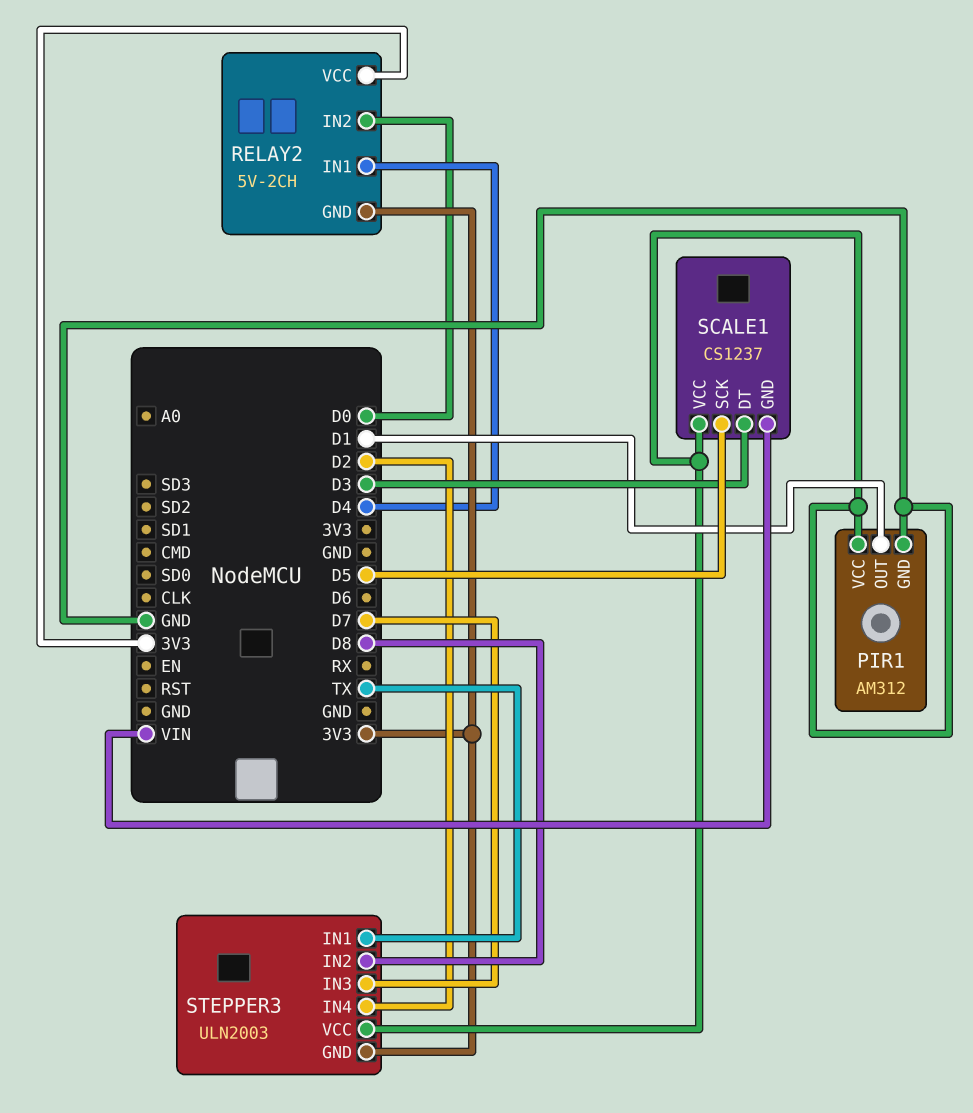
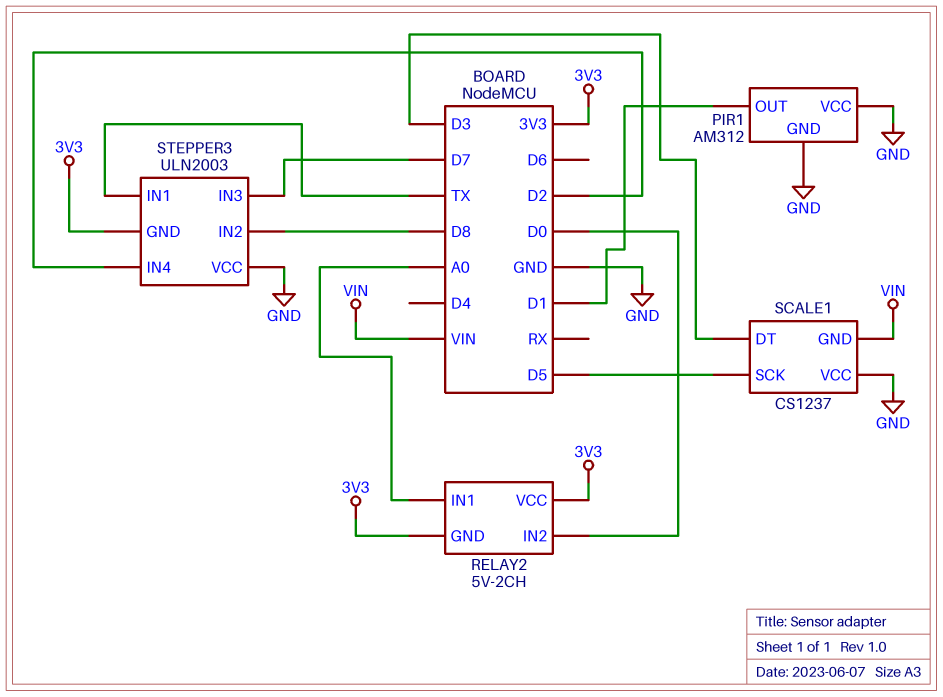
RELAY2 pin IN1: D4 -> A0

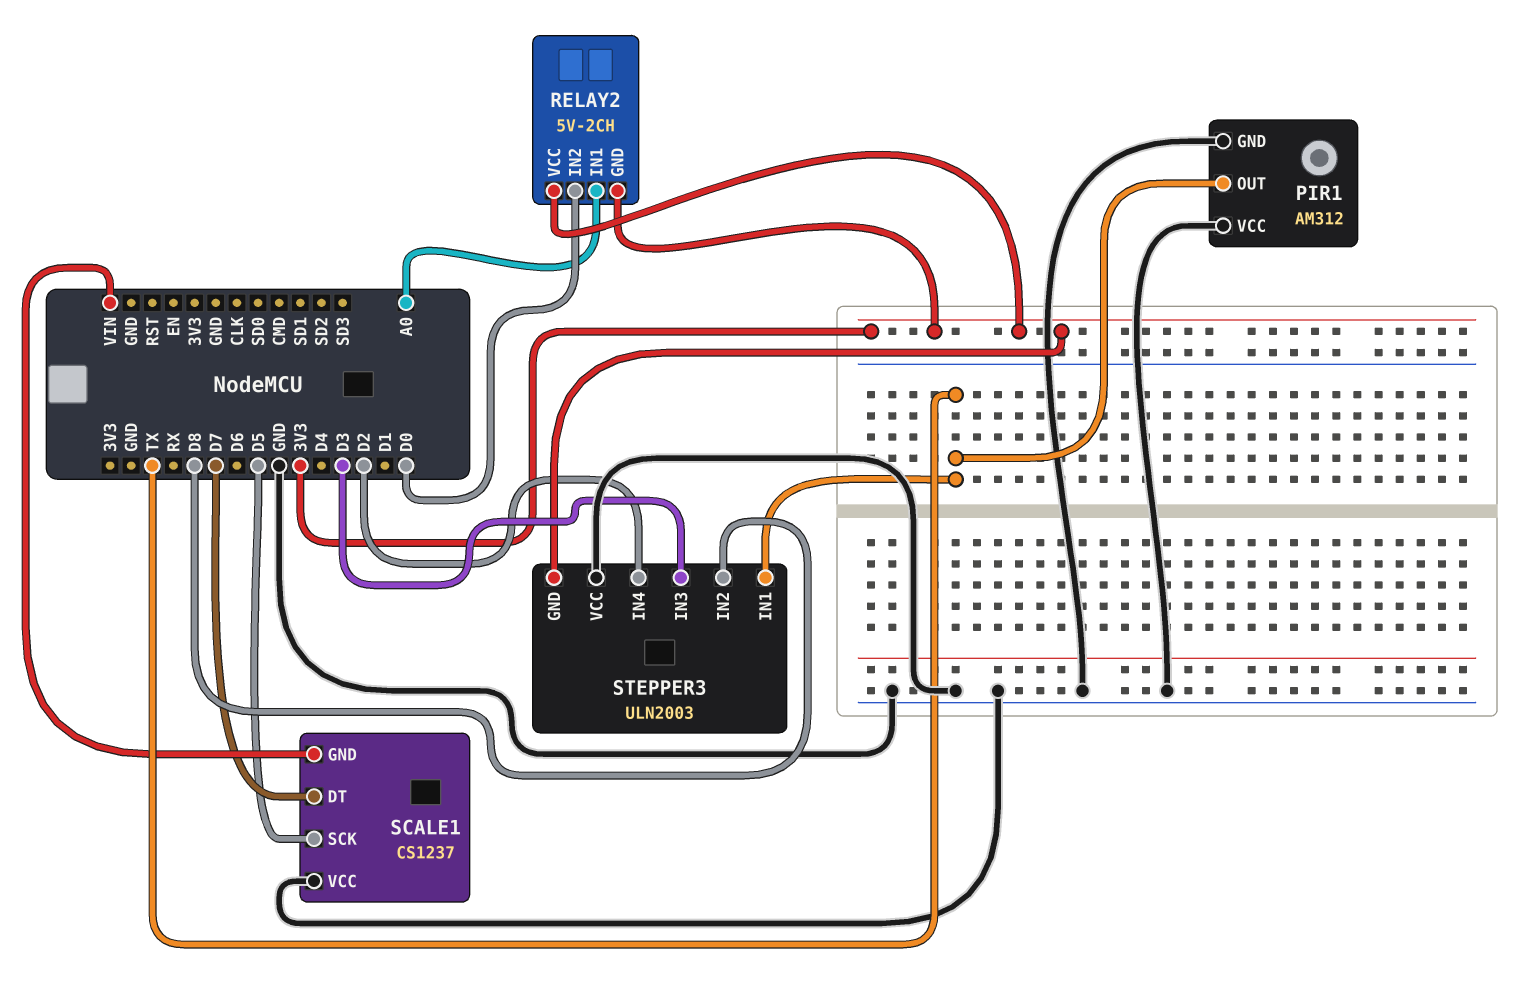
PIR1 pin OUT: D1 -> TX
SCALE1 pin DT: D3 -> D7
STEPPER3 pin IN3: D7 -> D3

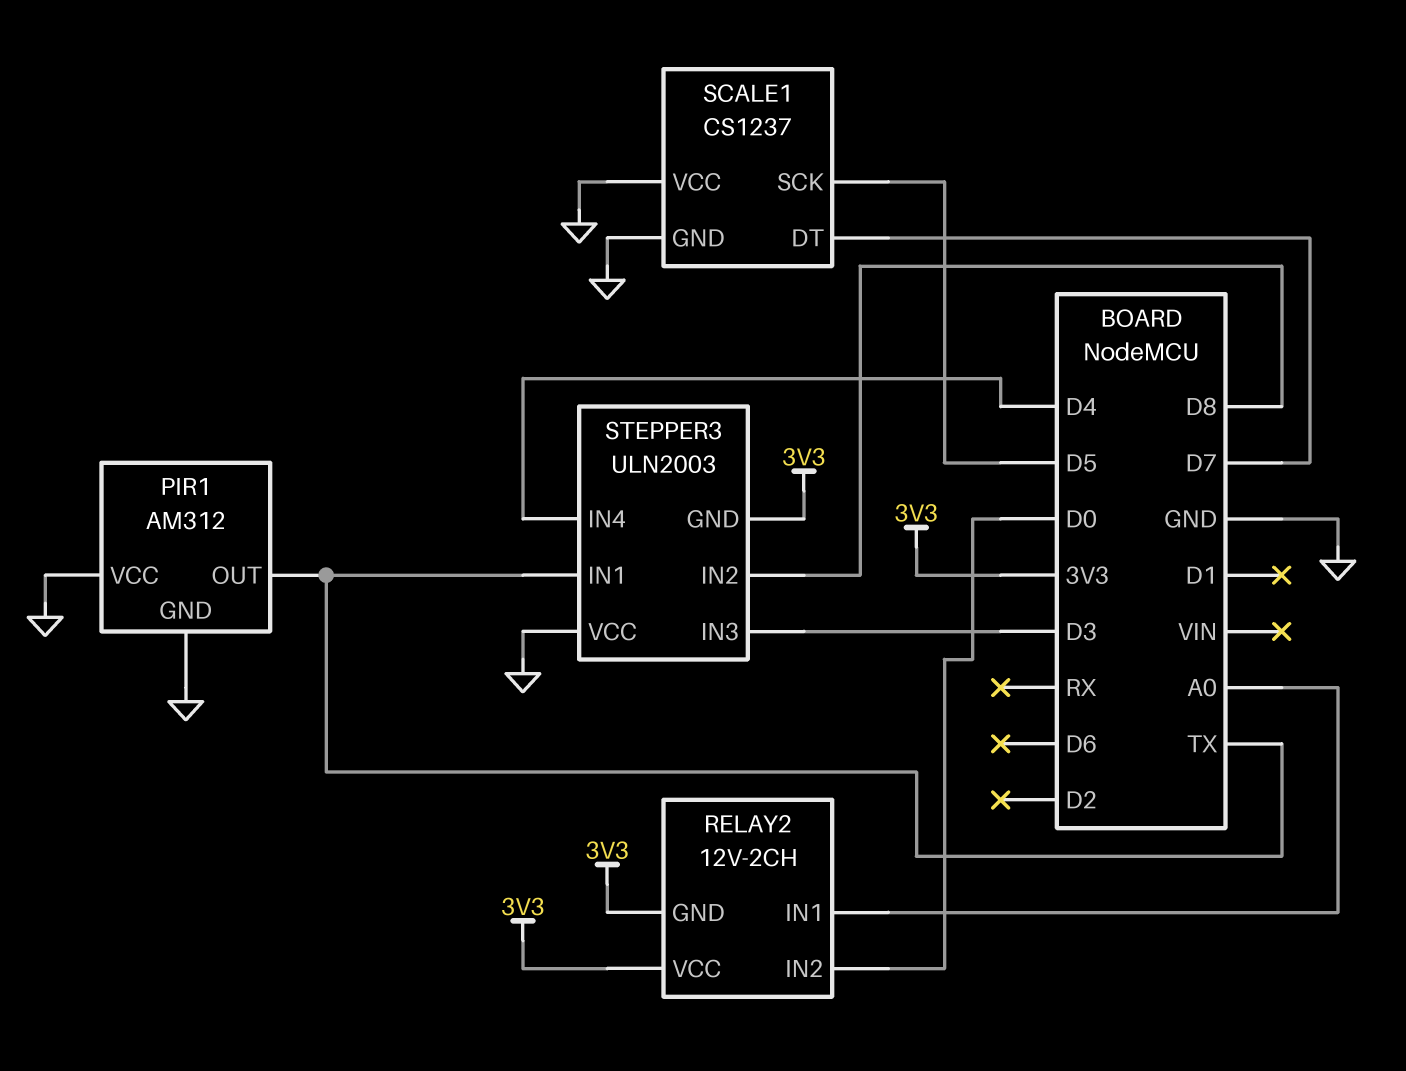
RELAY2: 5V-2CH -> 12V-2CH
SCALE1 pin GND: VIN -> GND
STEPPER3 pin IN4: D2 -> D4

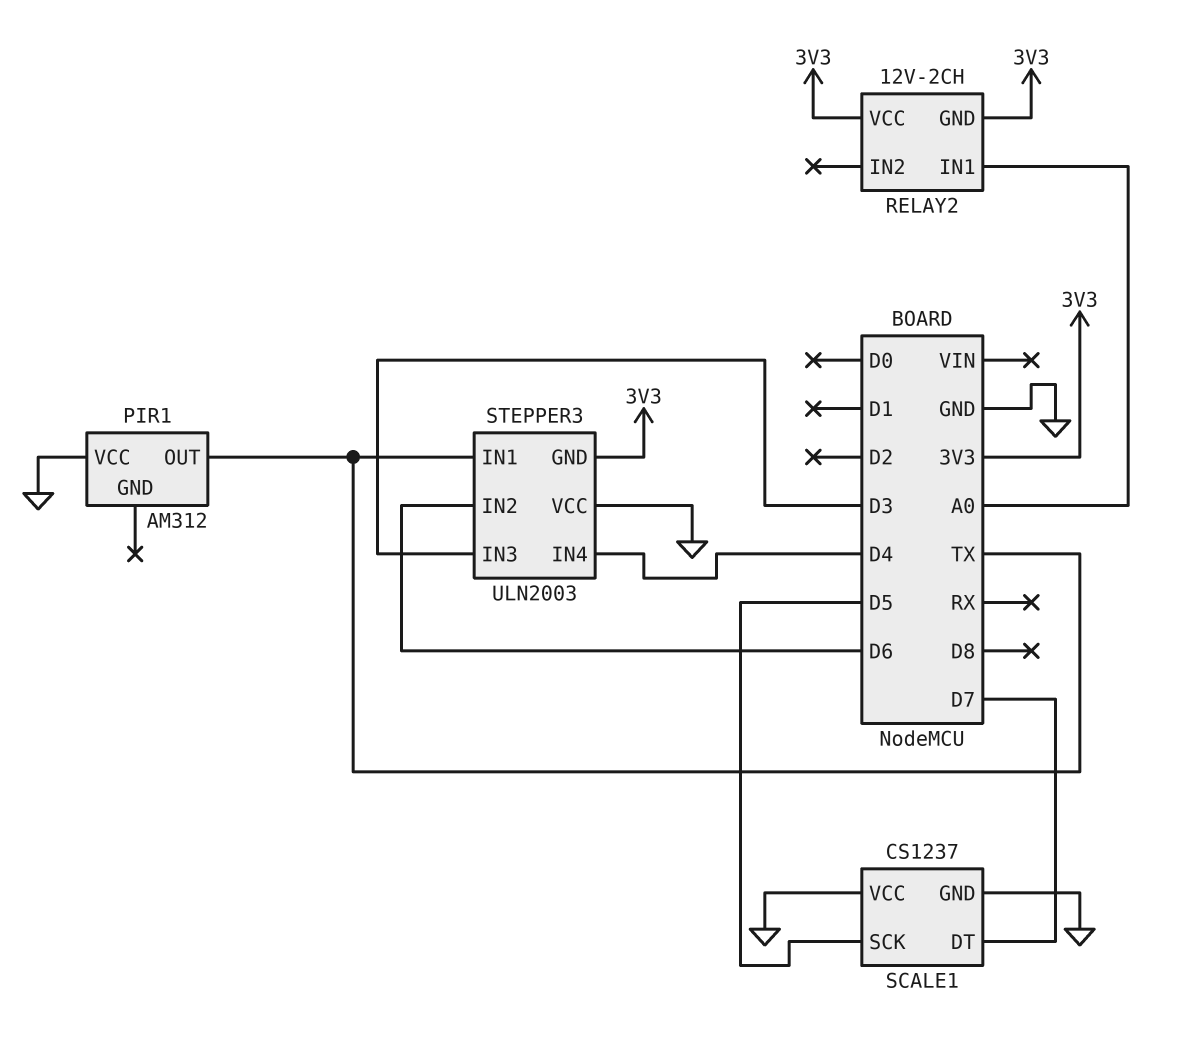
PIR1 pin GND: GND -> none
RELAY2 pin IN2: D0 -> none
STEPPER3 pin IN2: D8 -> D6

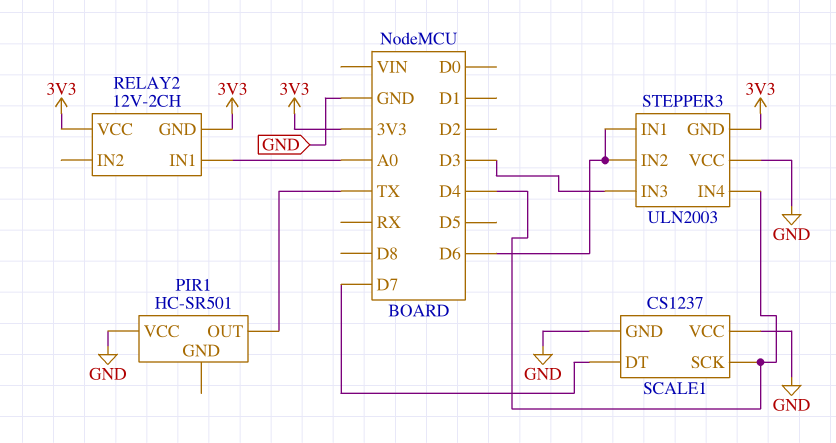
PIR1: AM312 -> HC-SR501
SCALE1 pin SCK: D5 -> D4
STEPPER3 pin IN1: TX -> D6

